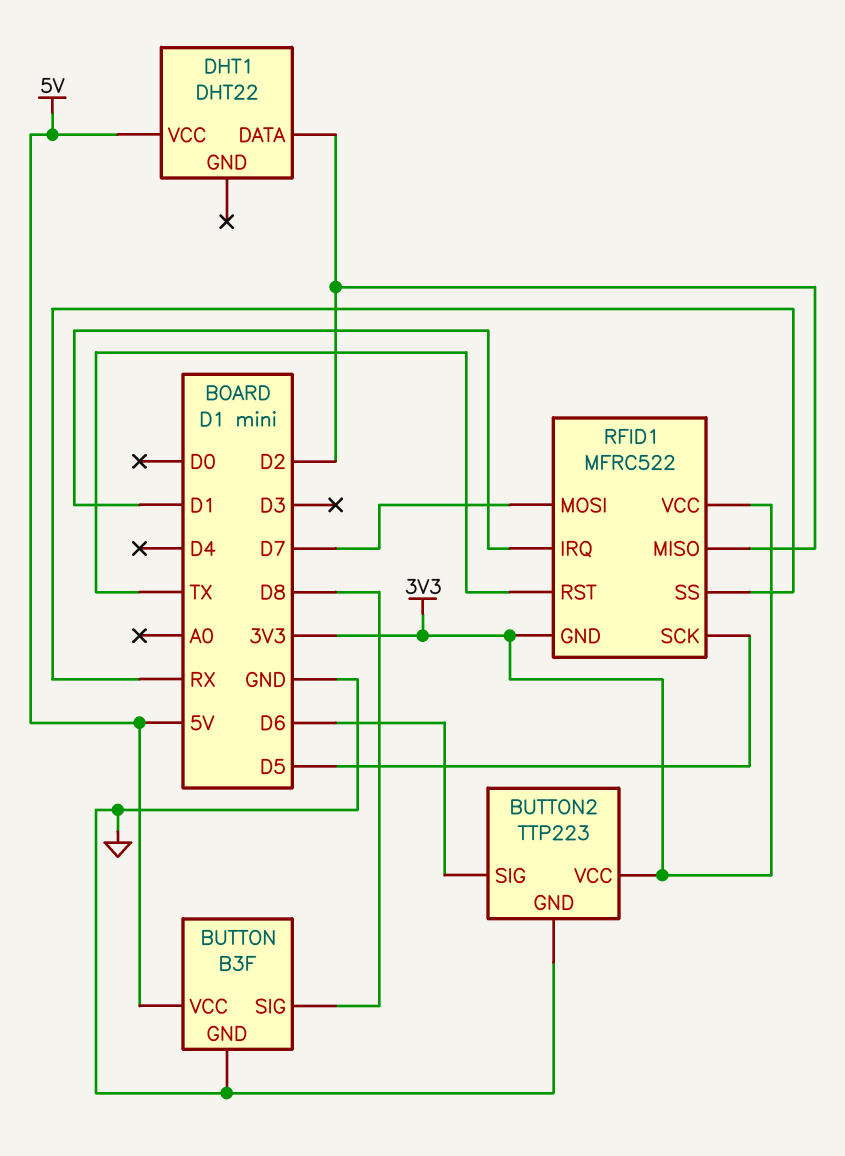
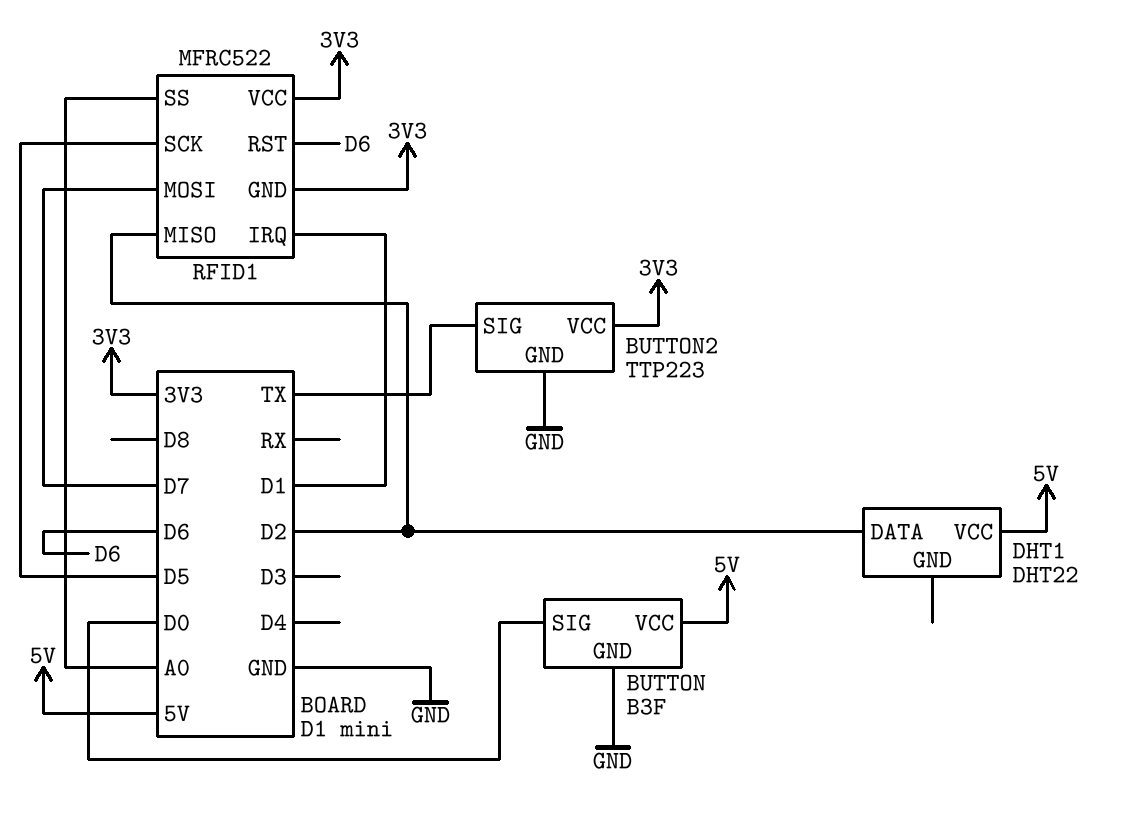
BUTTON pin SIG: D8 -> D0
BUTTON2 pin SIG: D6 -> TX
RFID1 pin RST: TX -> D6
RFID1 pin SS: RX -> A0

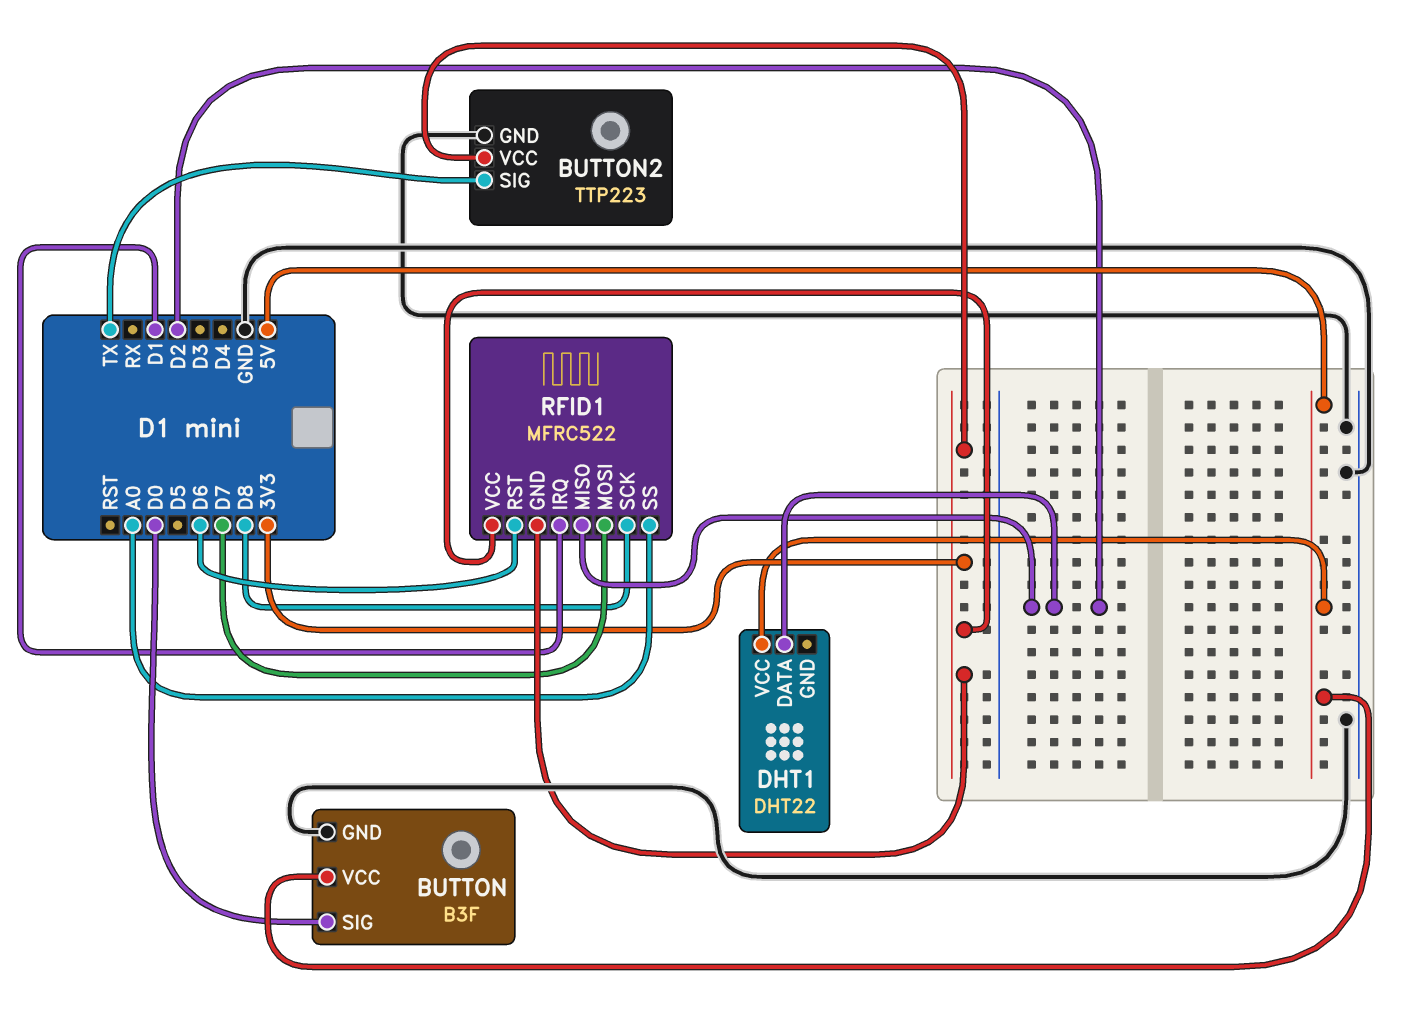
RFID1 pin SCK: D5 -> D8

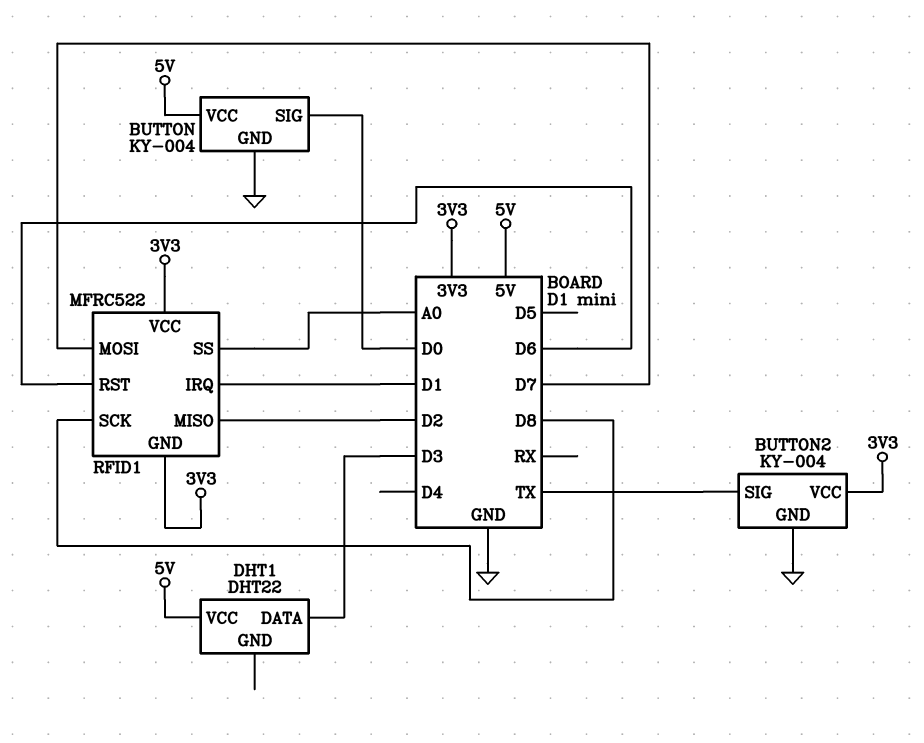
BUTTON: B3F -> KY-004
BUTTON2: TTP223 -> KY-004
DHT1 pin DATA: D2 -> D3

